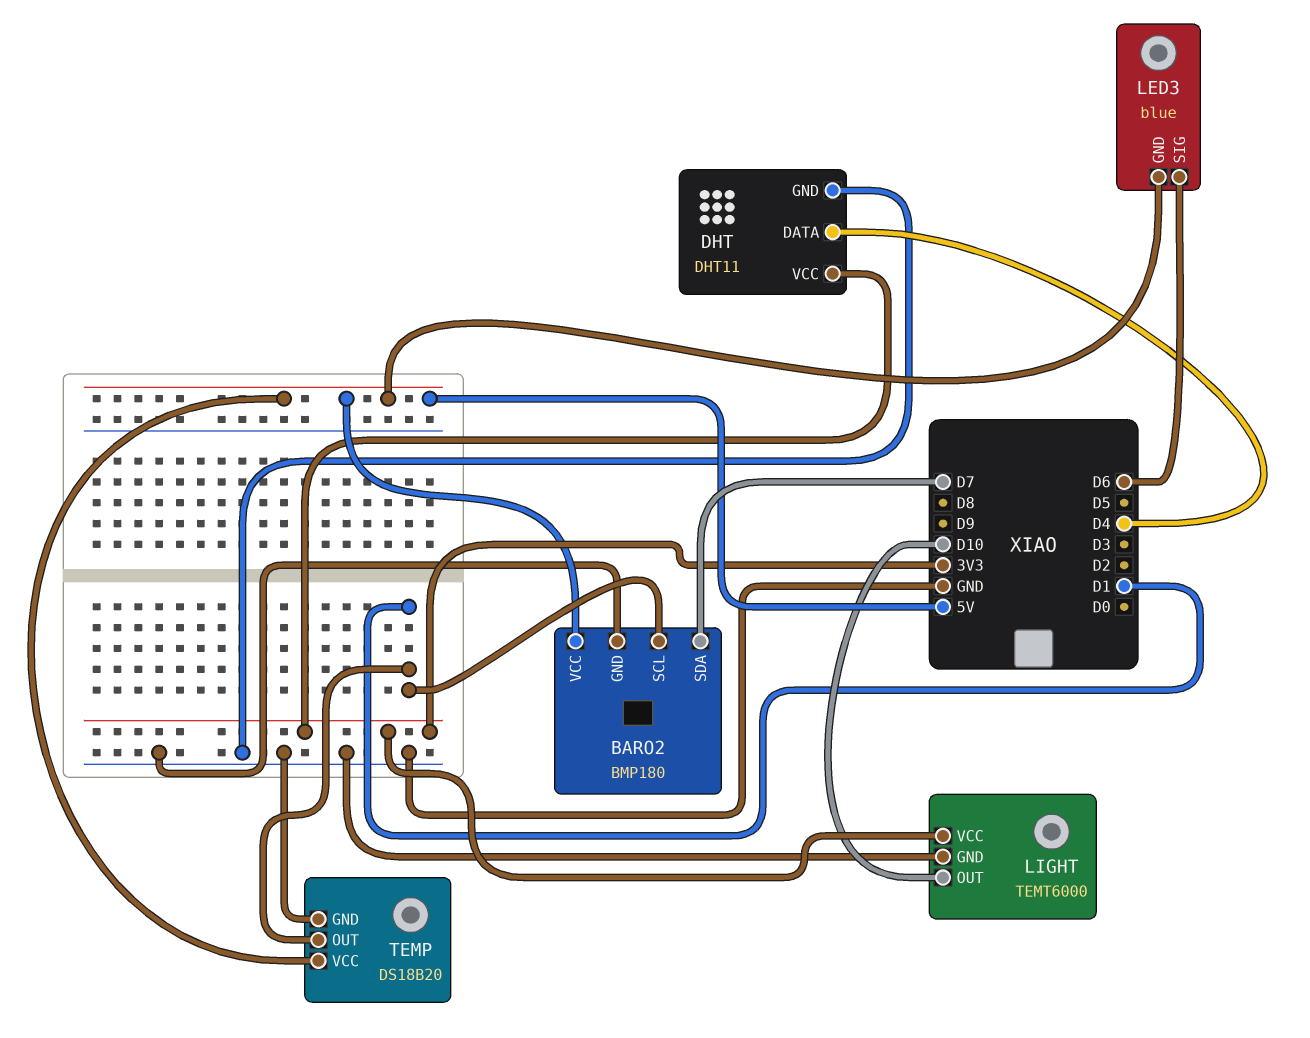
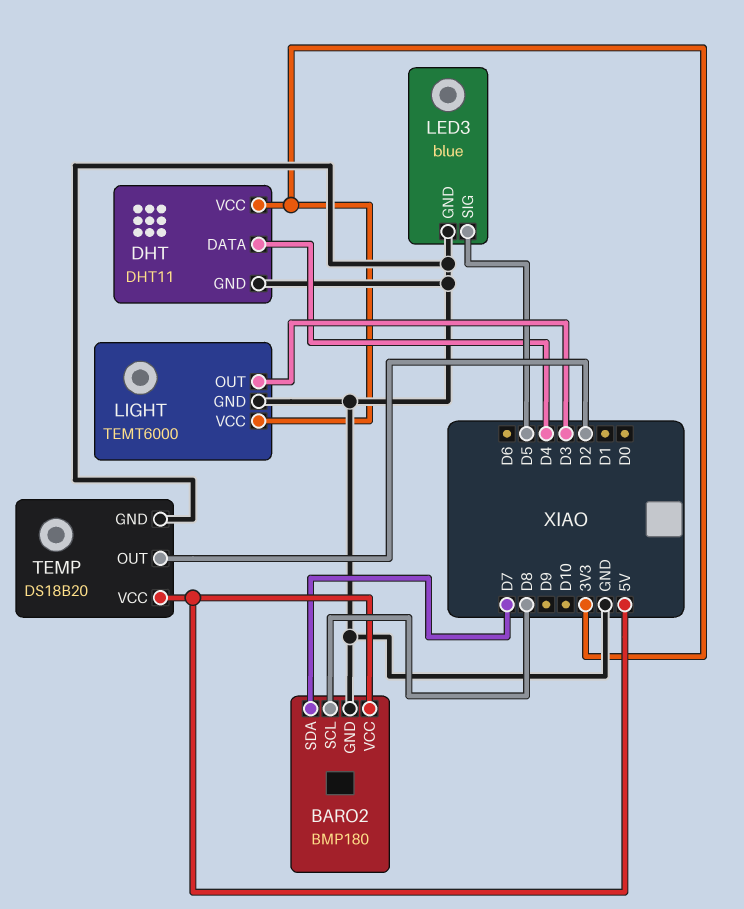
BARO2 pin SCL: D1 -> D8
LED3 pin GND: 5V -> GND
LED3 pin SIG: D6 -> D5
LIGHT pin OUT: D10 -> D3
TEMP pin OUT: D1 -> D2

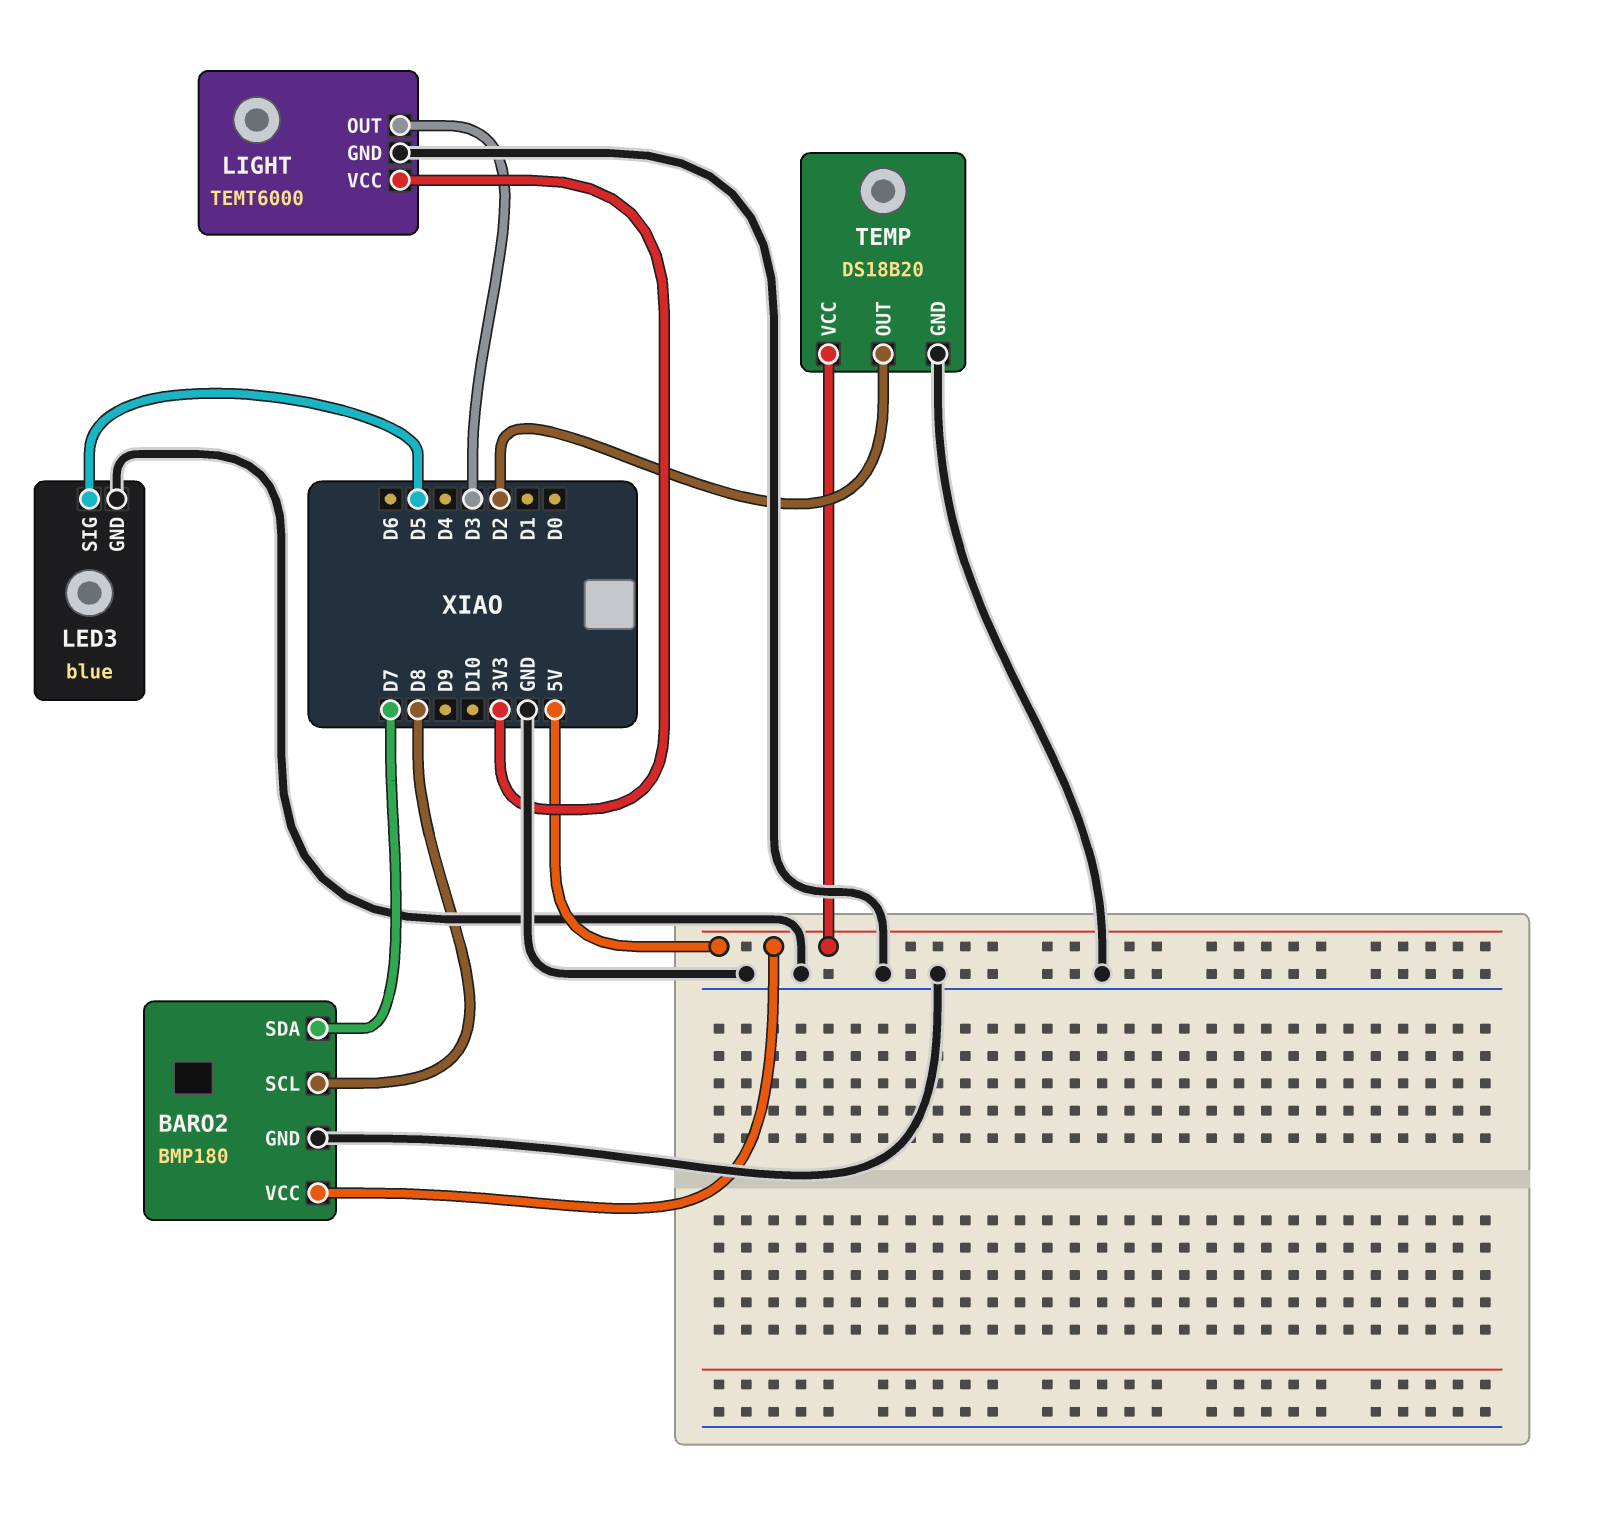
DHT: DHT11 -> none
DHT pin DATA: D4 -> none
DHT pin GND: GND -> none
DHT pin VCC: 3V3 -> none

